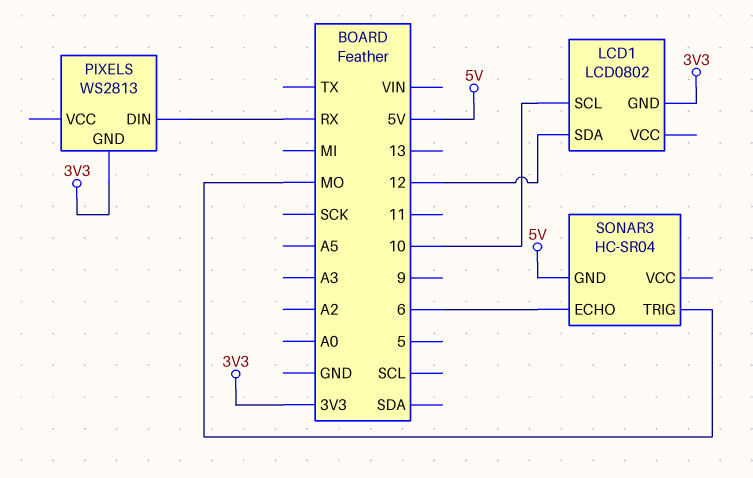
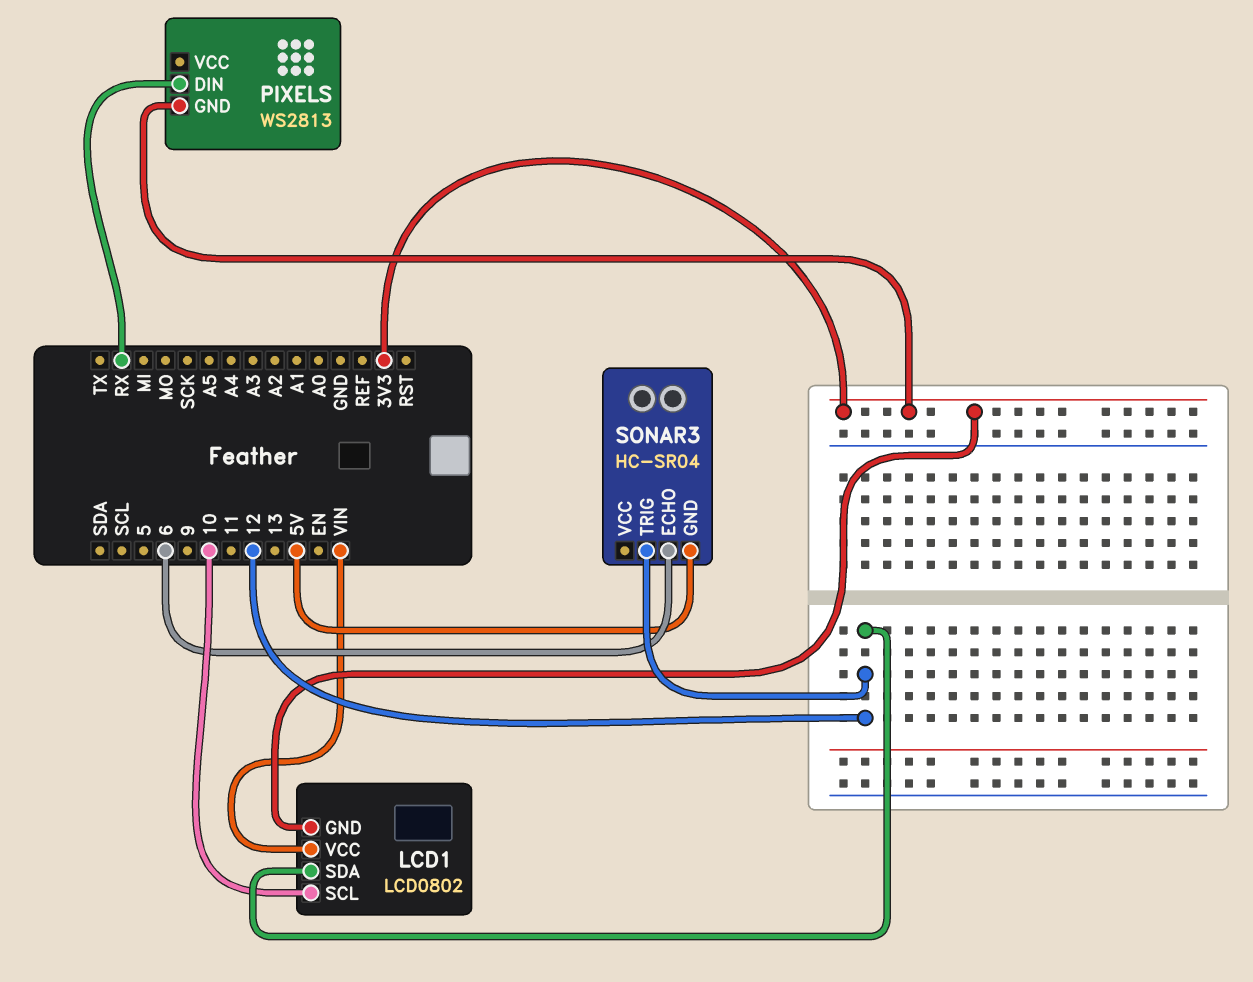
LCD1 pin VCC: none -> VIN
SONAR3 pin TRIG: MO -> 12

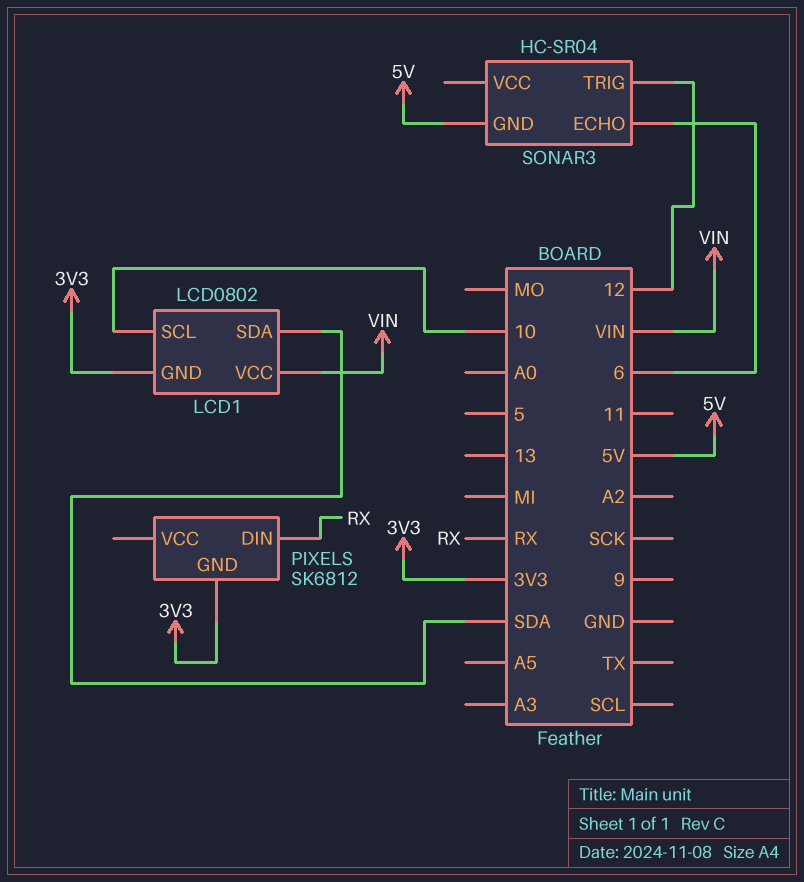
LCD1 pin SDA: 12 -> SDA
PIXELS: WS2813 -> SK6812

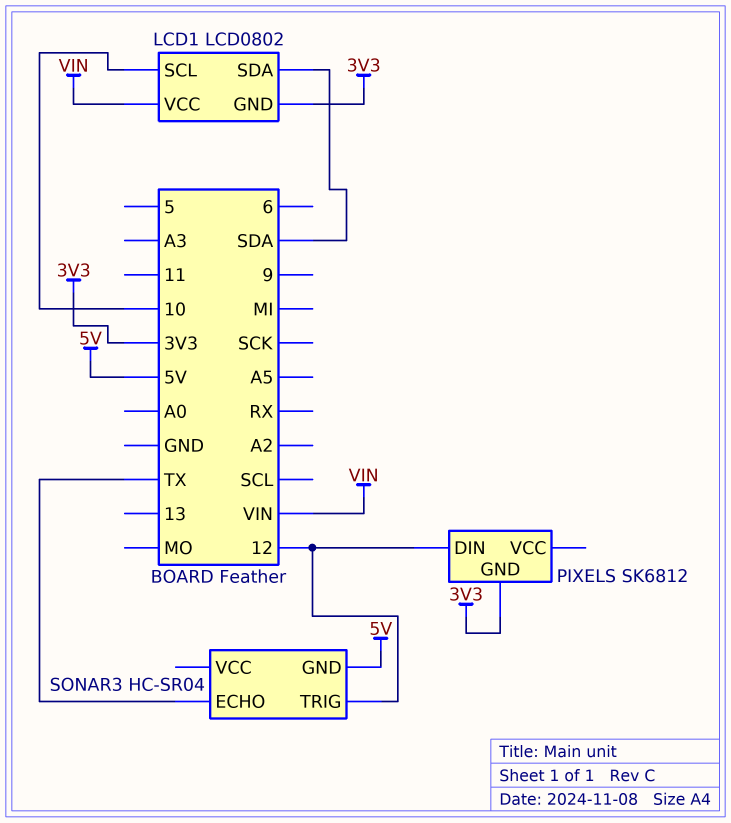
PIXELS pin DIN: RX -> 12
SONAR3 pin ECHO: 6 -> TX

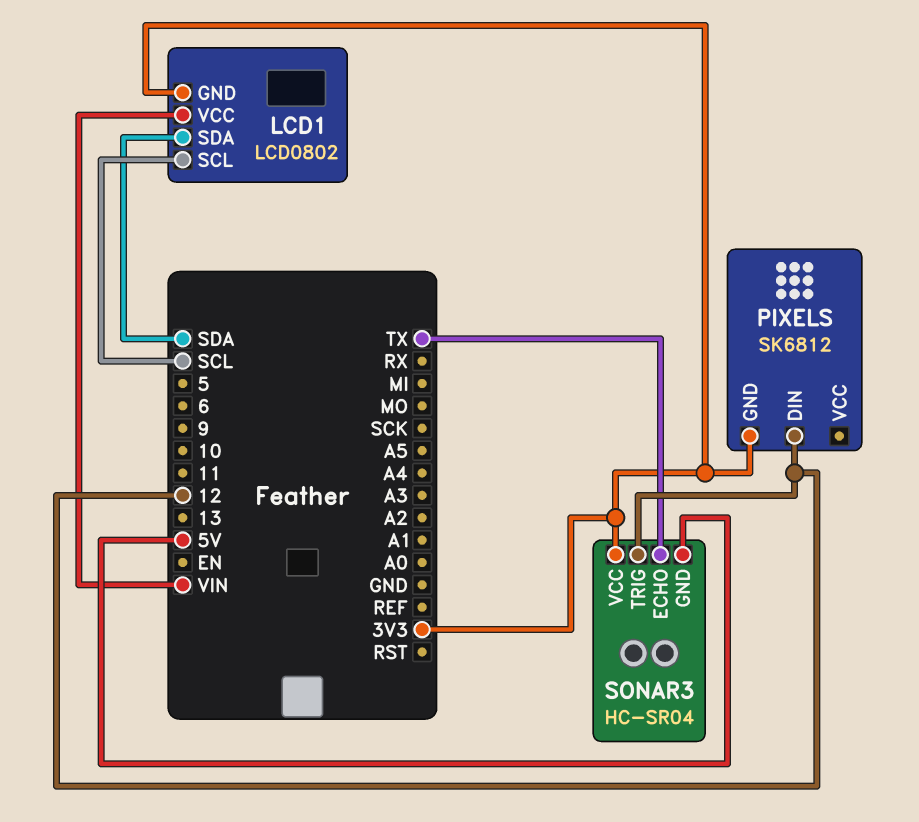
LCD1 pin SCL: 10 -> SCL
SONAR3 pin VCC: none -> 3V3

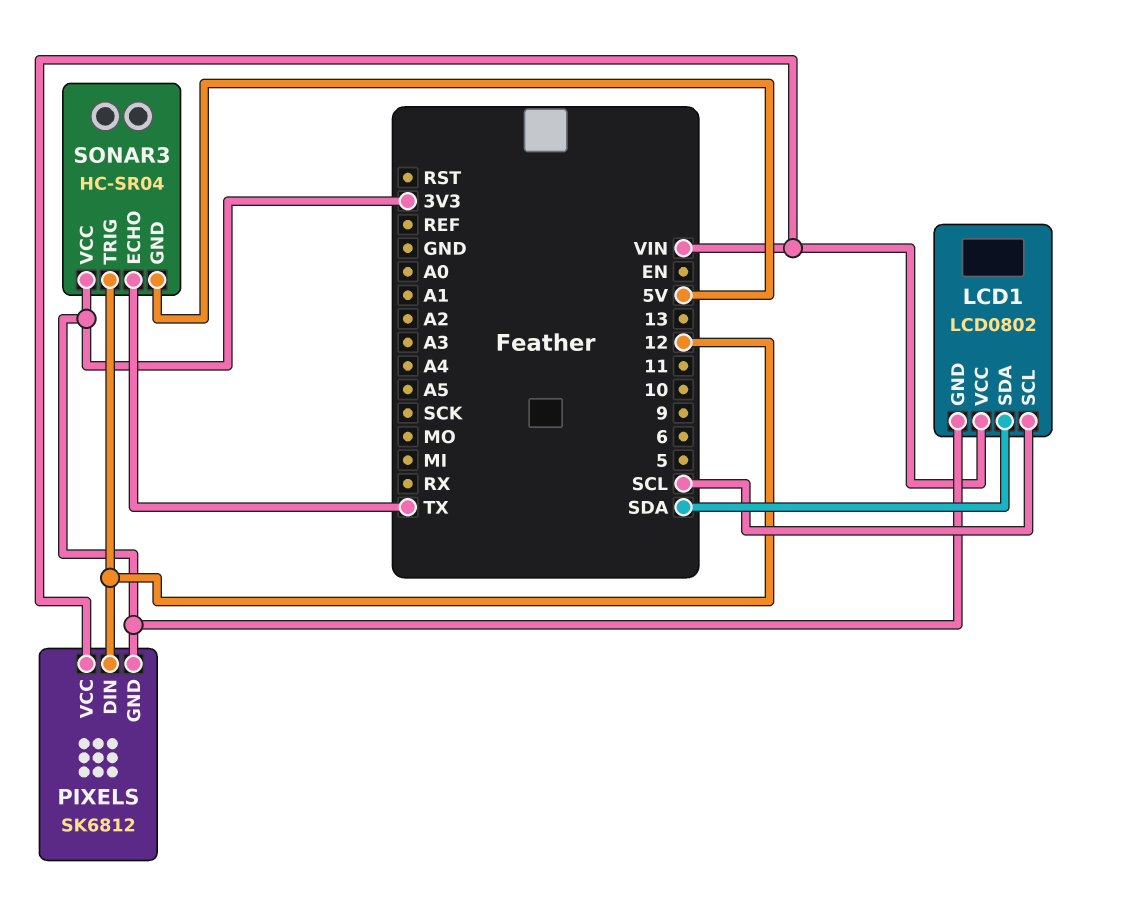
PIXELS pin VCC: none -> VIN

